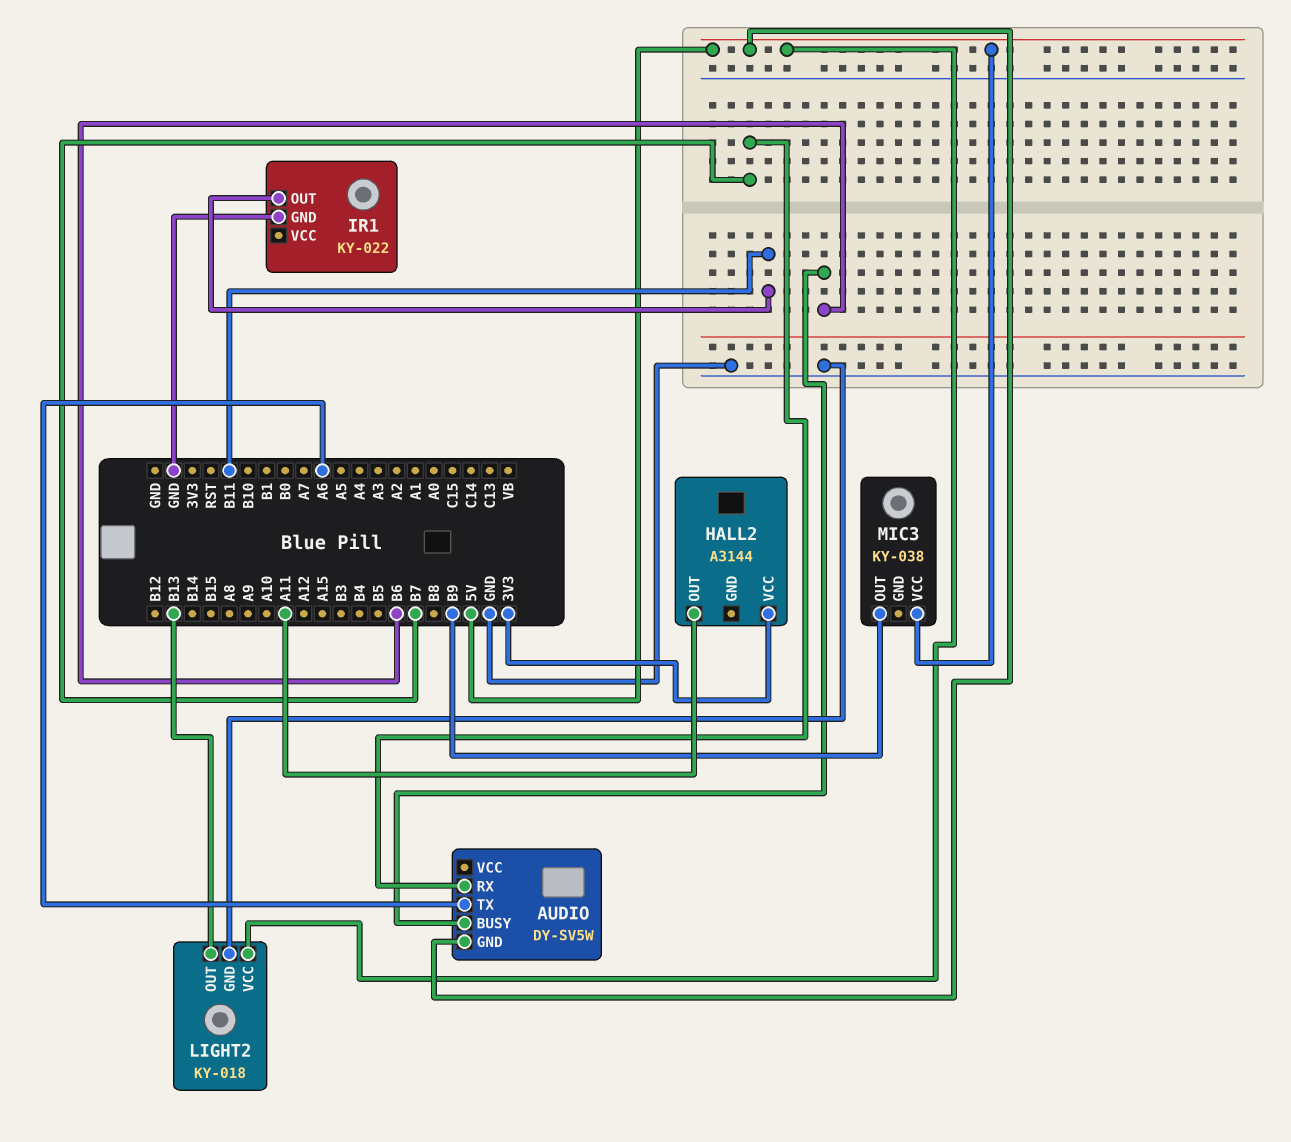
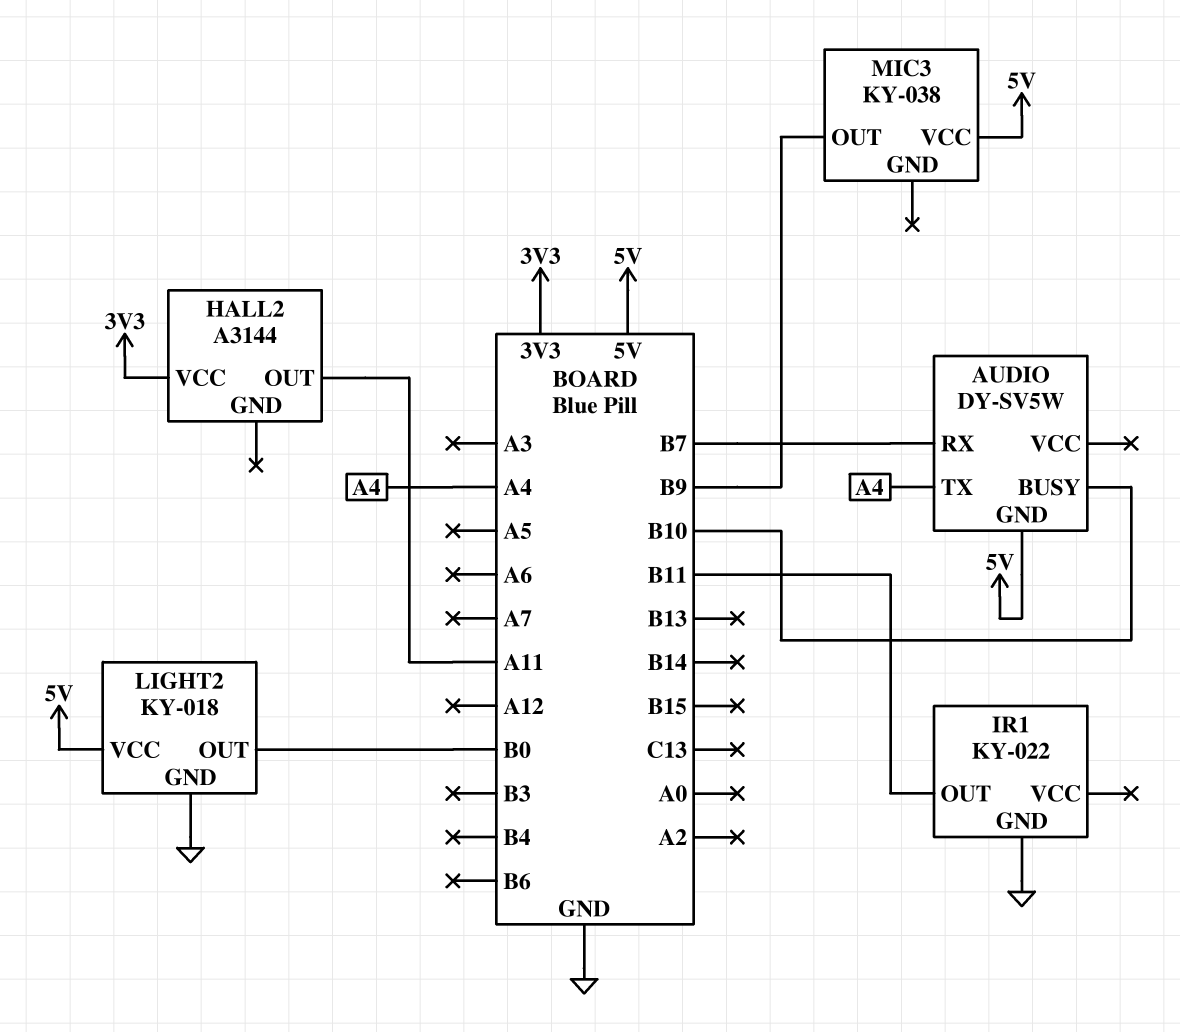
AUDIO pin BUSY: B6 -> B10
AUDIO pin TX: A6 -> A4
LIGHT2 pin OUT: B13 -> B0

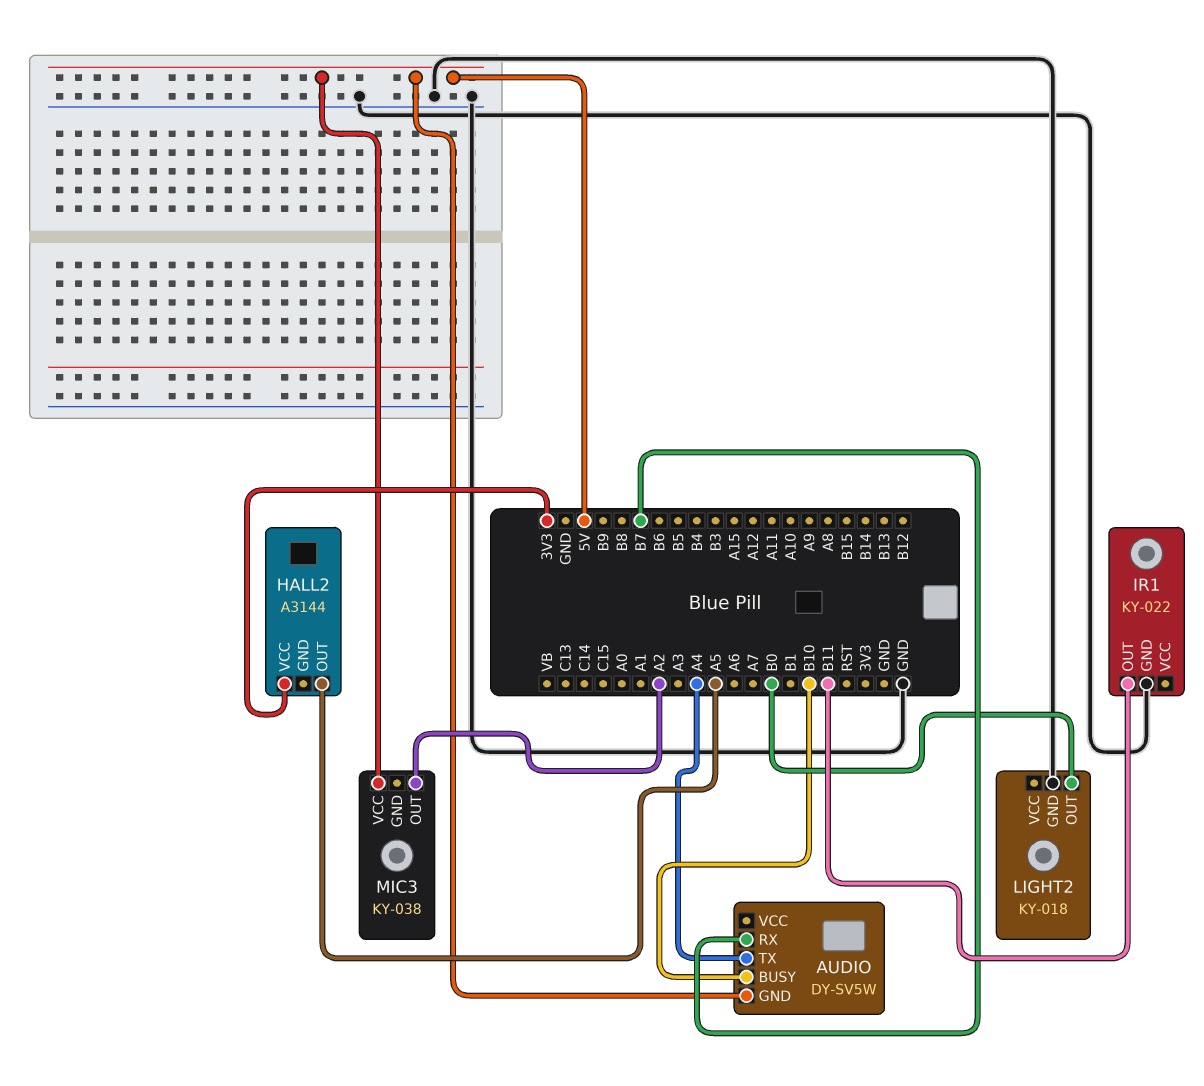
HALL2 pin OUT: A11 -> A5
LIGHT2 pin VCC: 5V -> none
MIC3 pin OUT: B9 -> A2

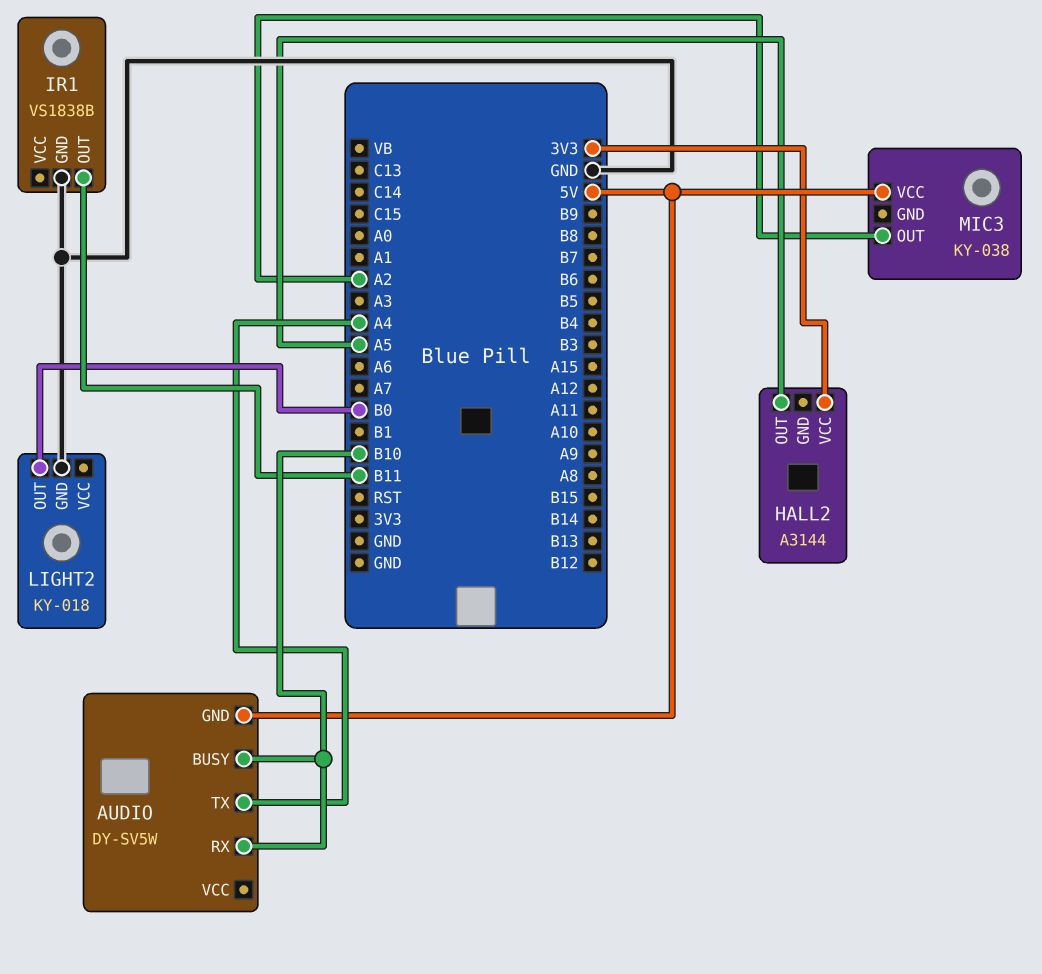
AUDIO pin RX: B7 -> B10
IR1: KY-022 -> VS1838B

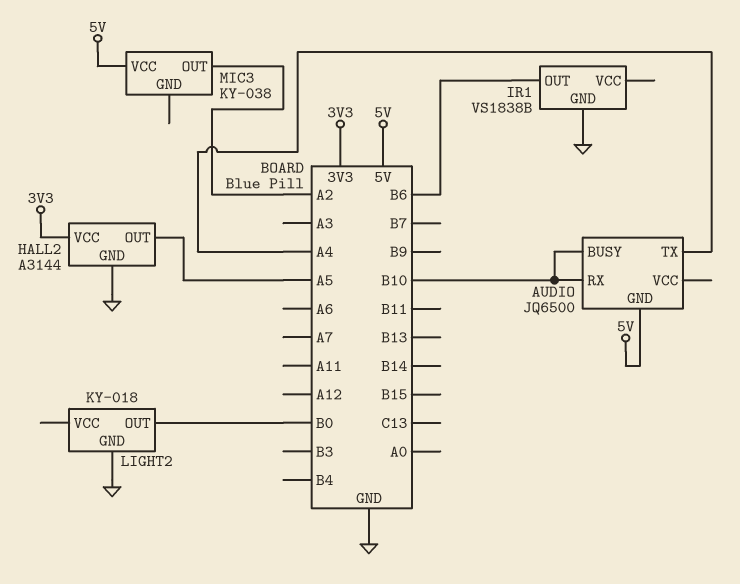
AUDIO: DY-SV5W -> JQ6500
HALL2 pin GND: none -> GND
IR1 pin OUT: B11 -> B6

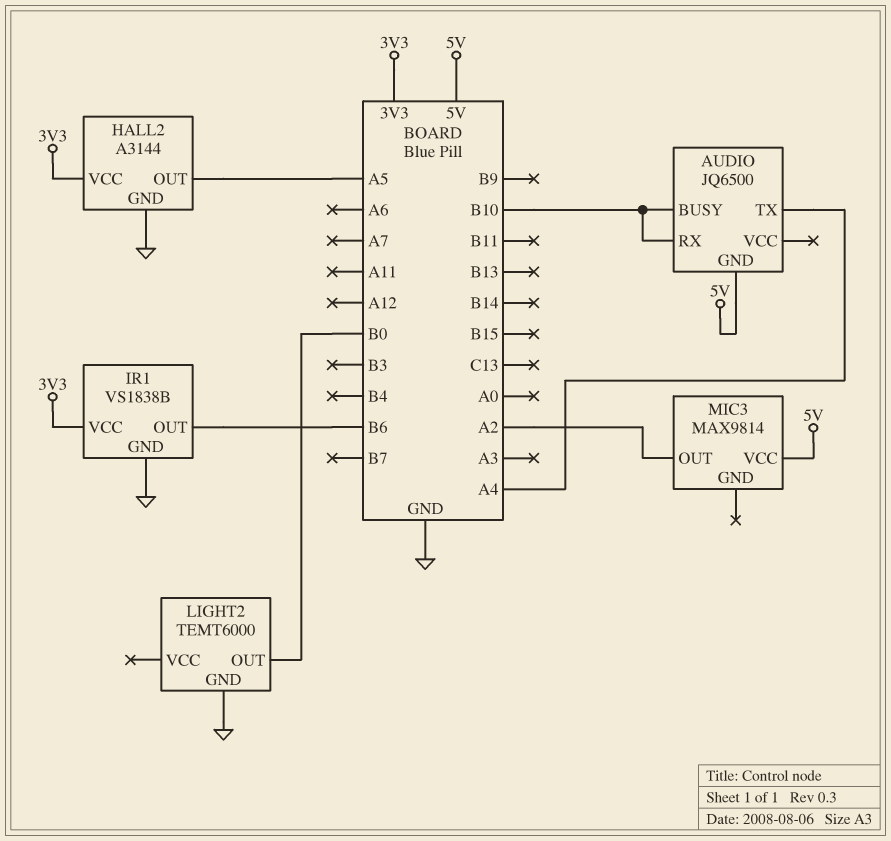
IR1 pin VCC: none -> 3V3
LIGHT2: KY-018 -> TEMT6000
MIC3: KY-038 -> MAX9814

